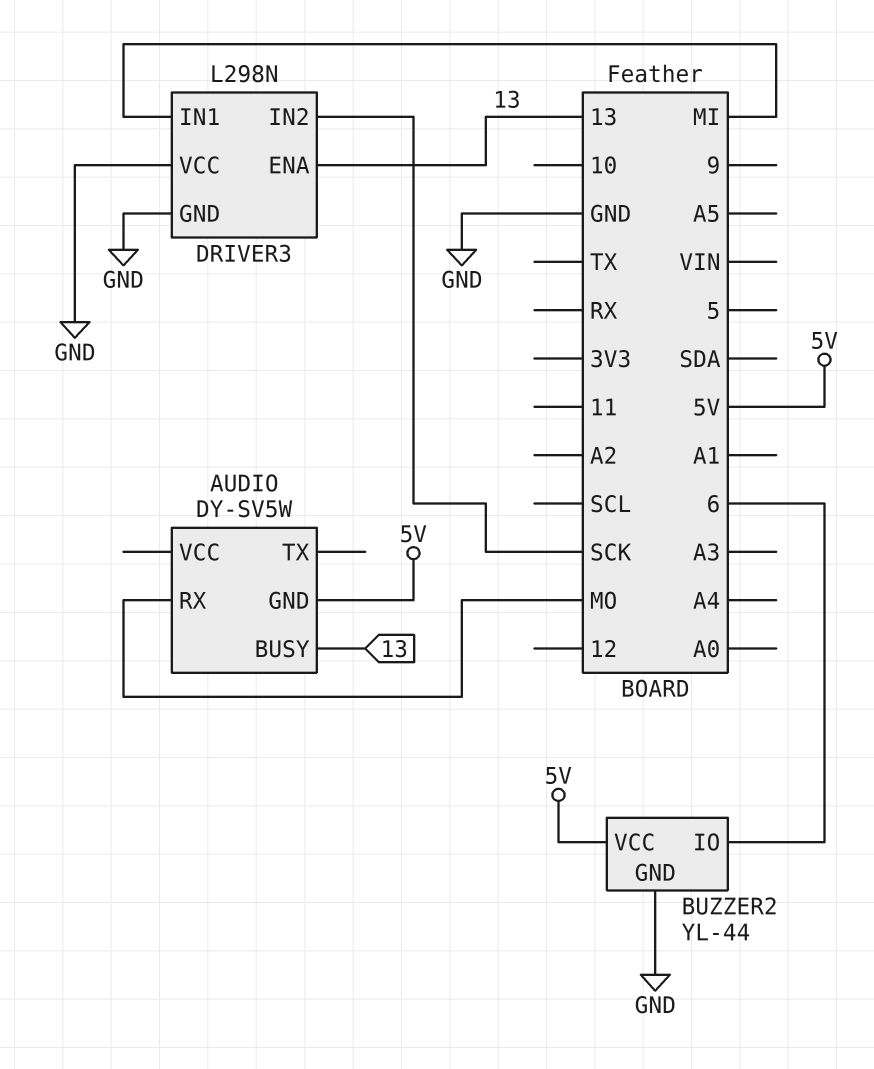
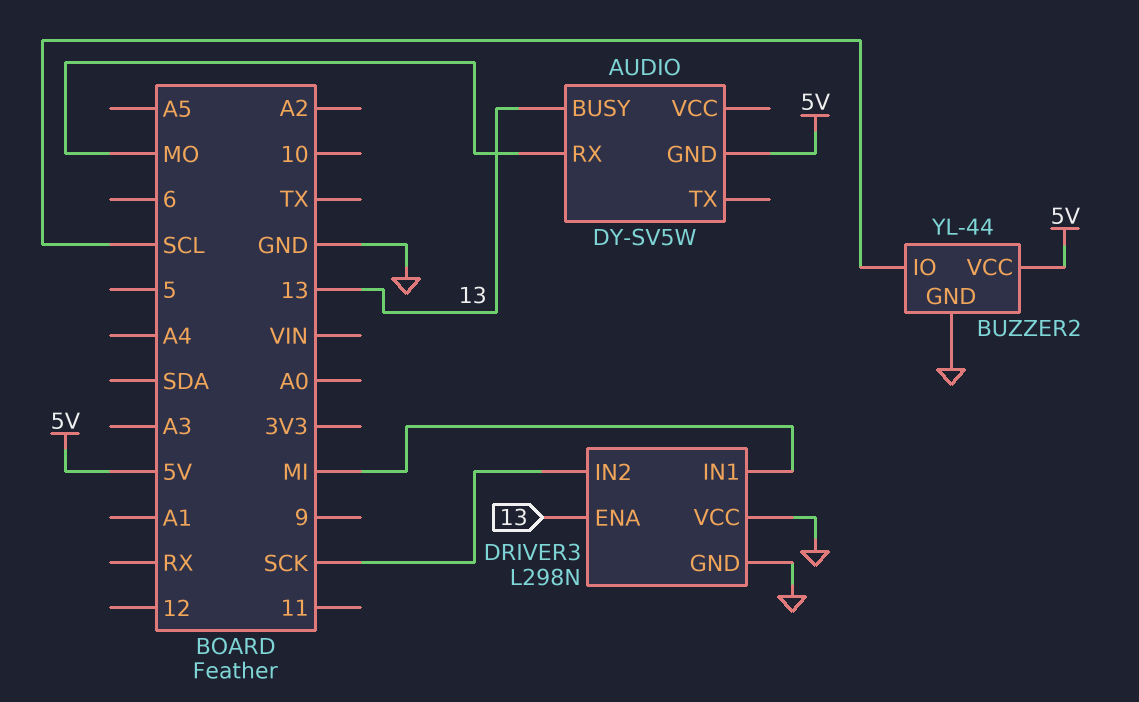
BUZZER2 pin IO: 6 -> SCL

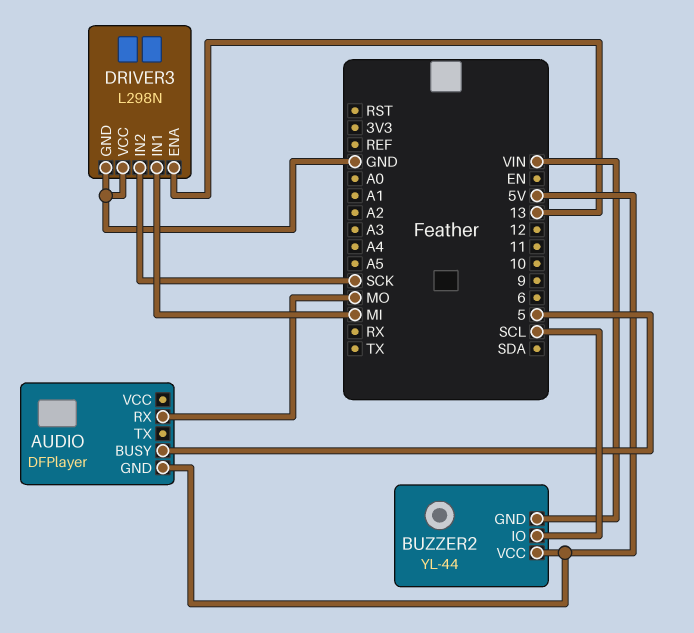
AUDIO: DY-SV5W -> DFPlayer
AUDIO pin BUSY: 13 -> 5
BUZZER2 pin GND: GND -> VIN

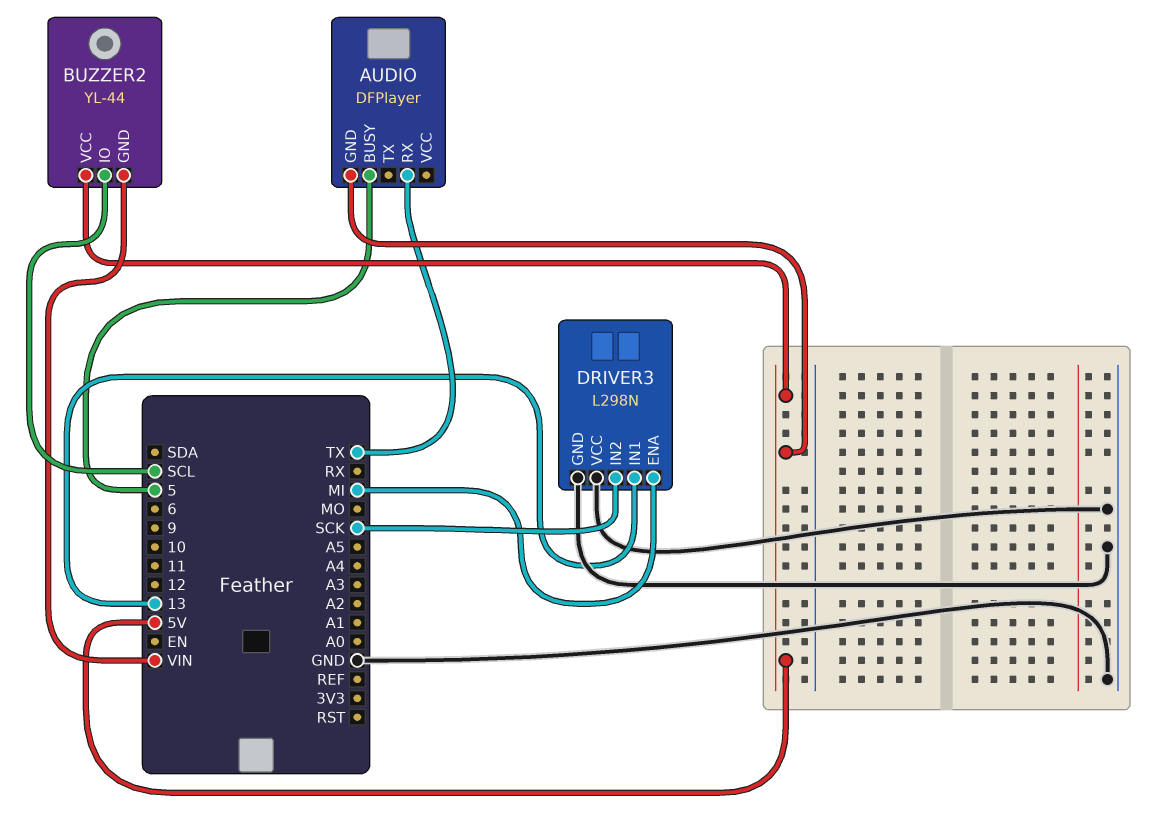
AUDIO pin RX: MO -> TX
DRIVER3 pin ENA: 13 -> MI
DRIVER3 pin IN1: MI -> 13

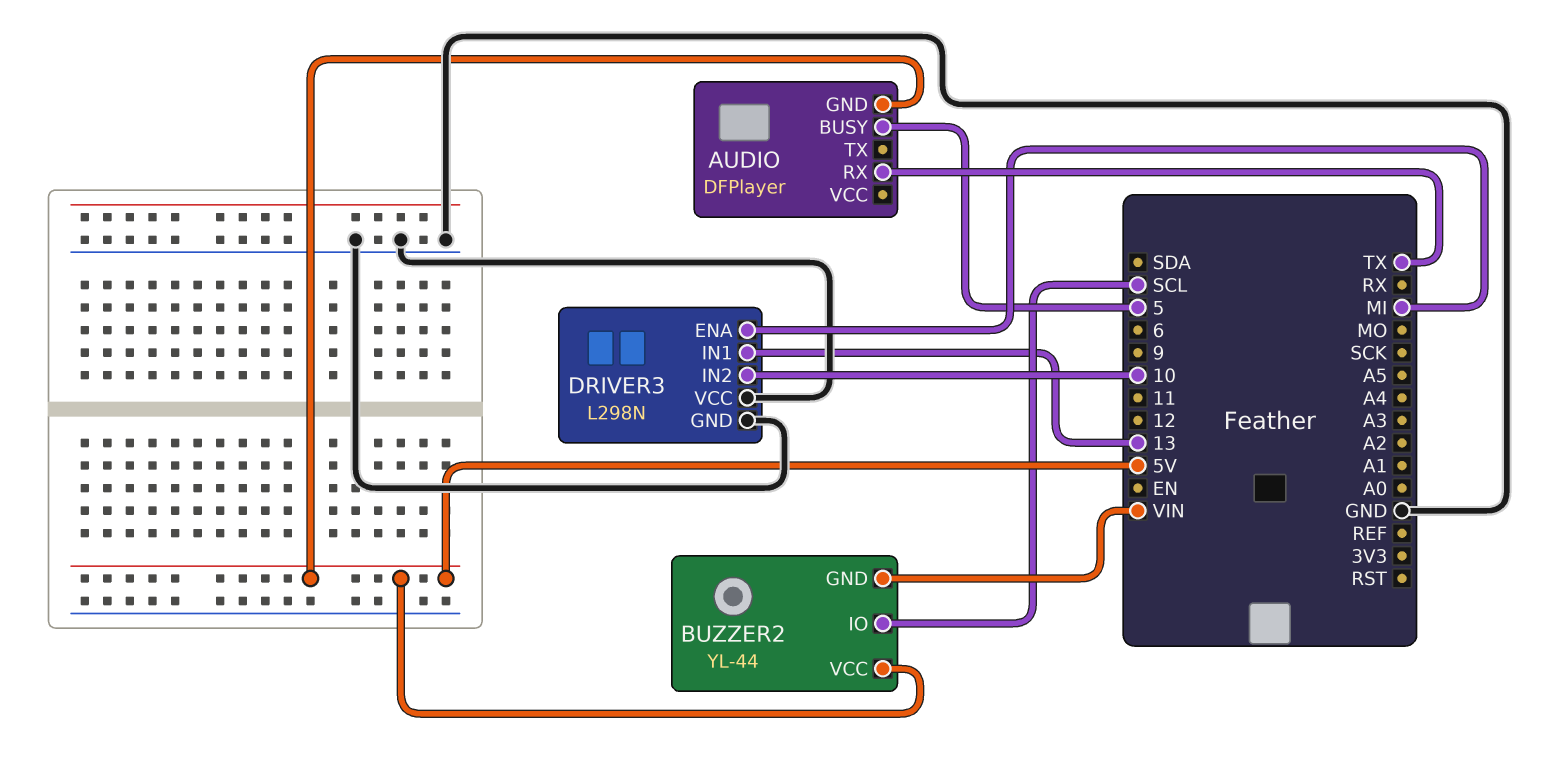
DRIVER3 pin IN2: SCK -> 10

